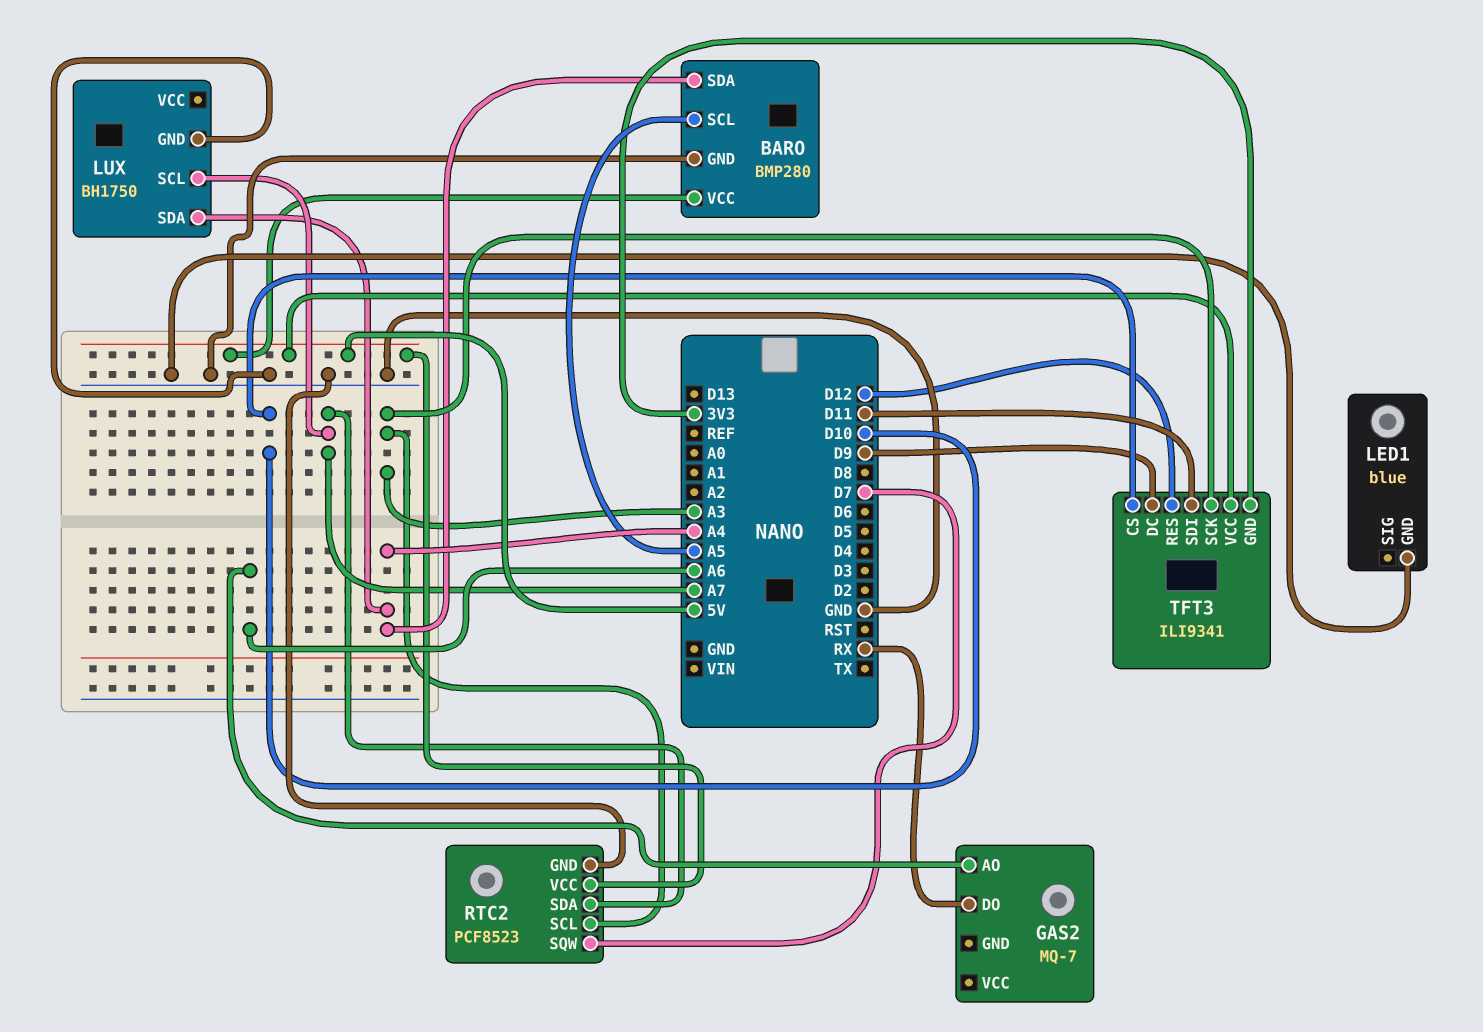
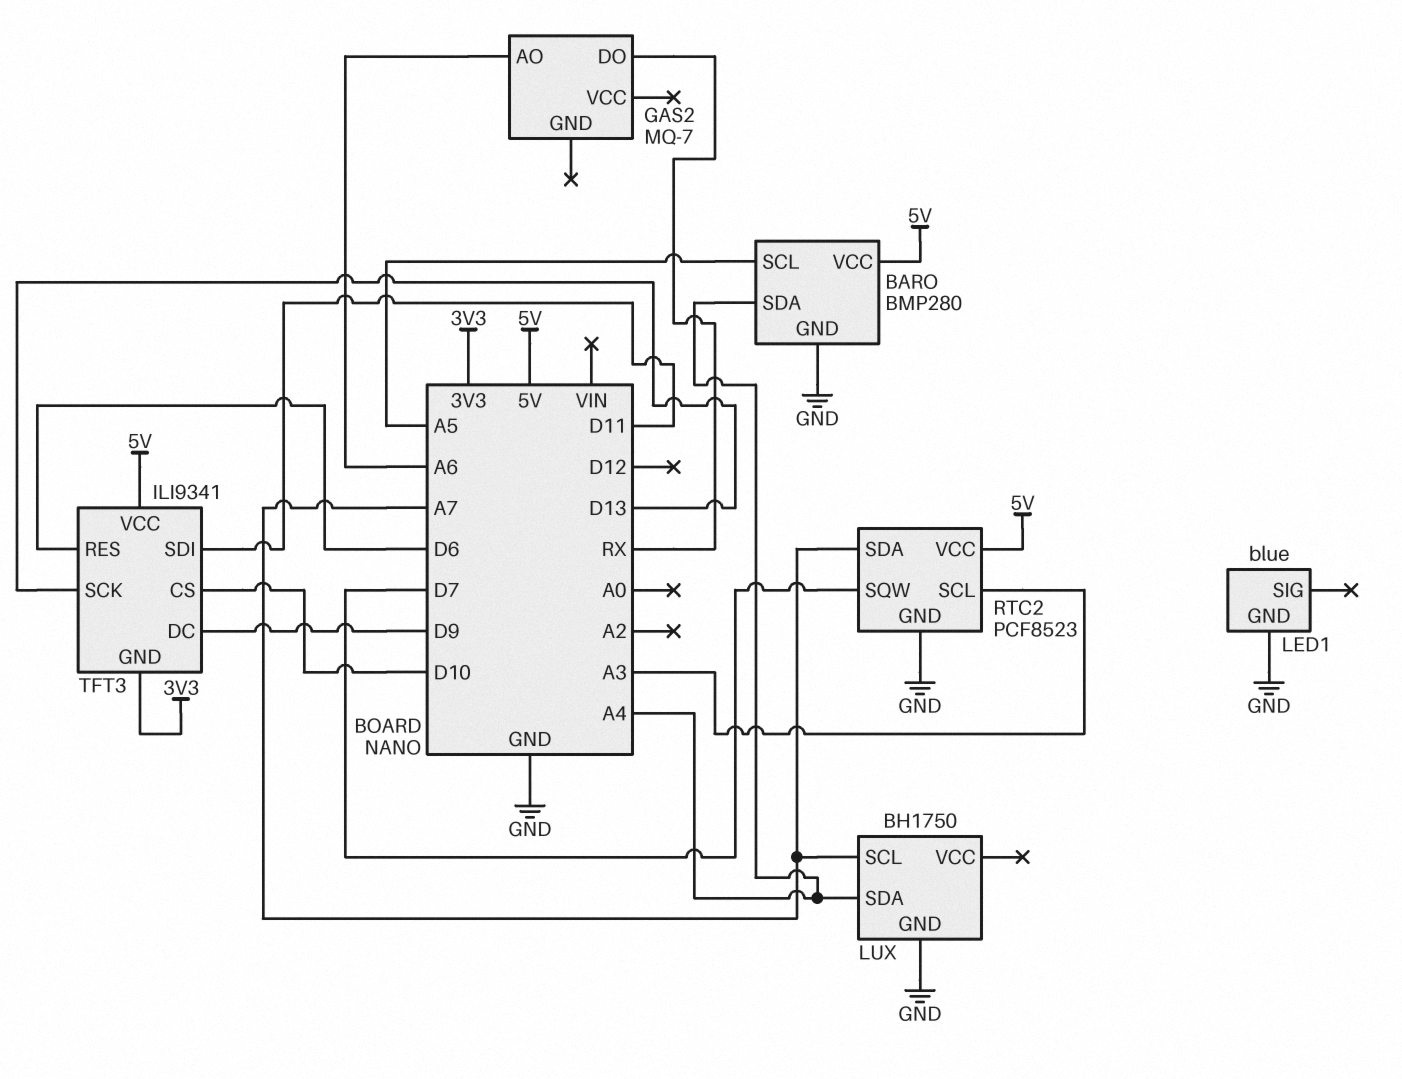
TFT3 pin RES: D12 -> D6
TFT3 pin SCK: A3 -> D13

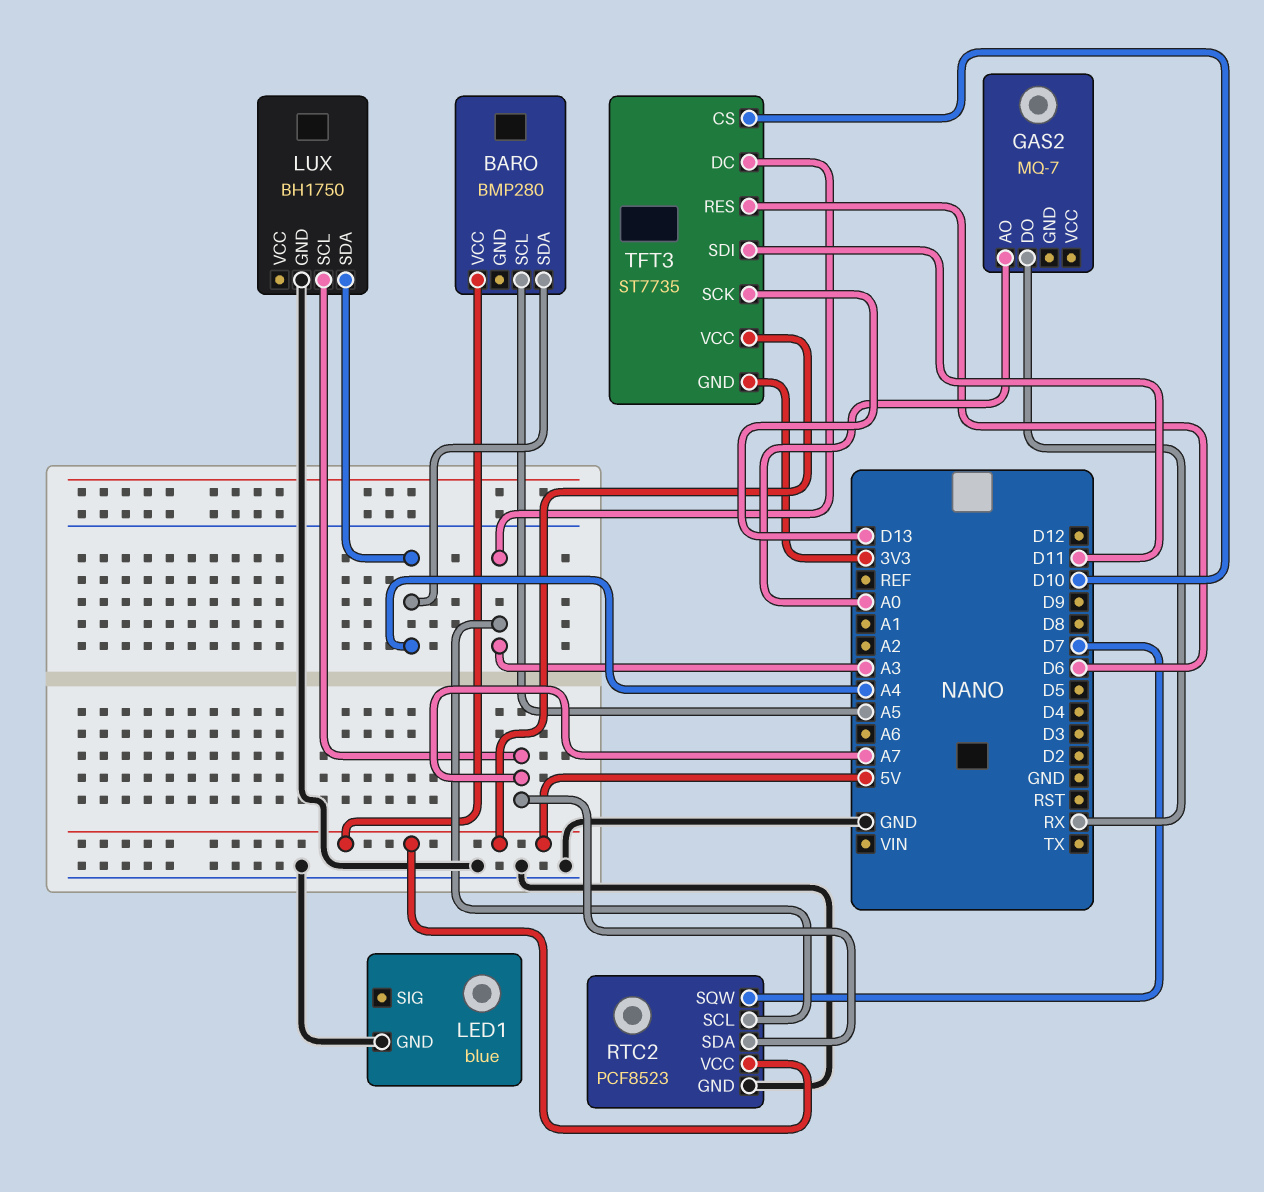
BARO pin GND: GND -> none
GAS2 pin AO: A6 -> A0
TFT3: ILI9341 -> ST7735
TFT3 pin DC: D9 -> A3

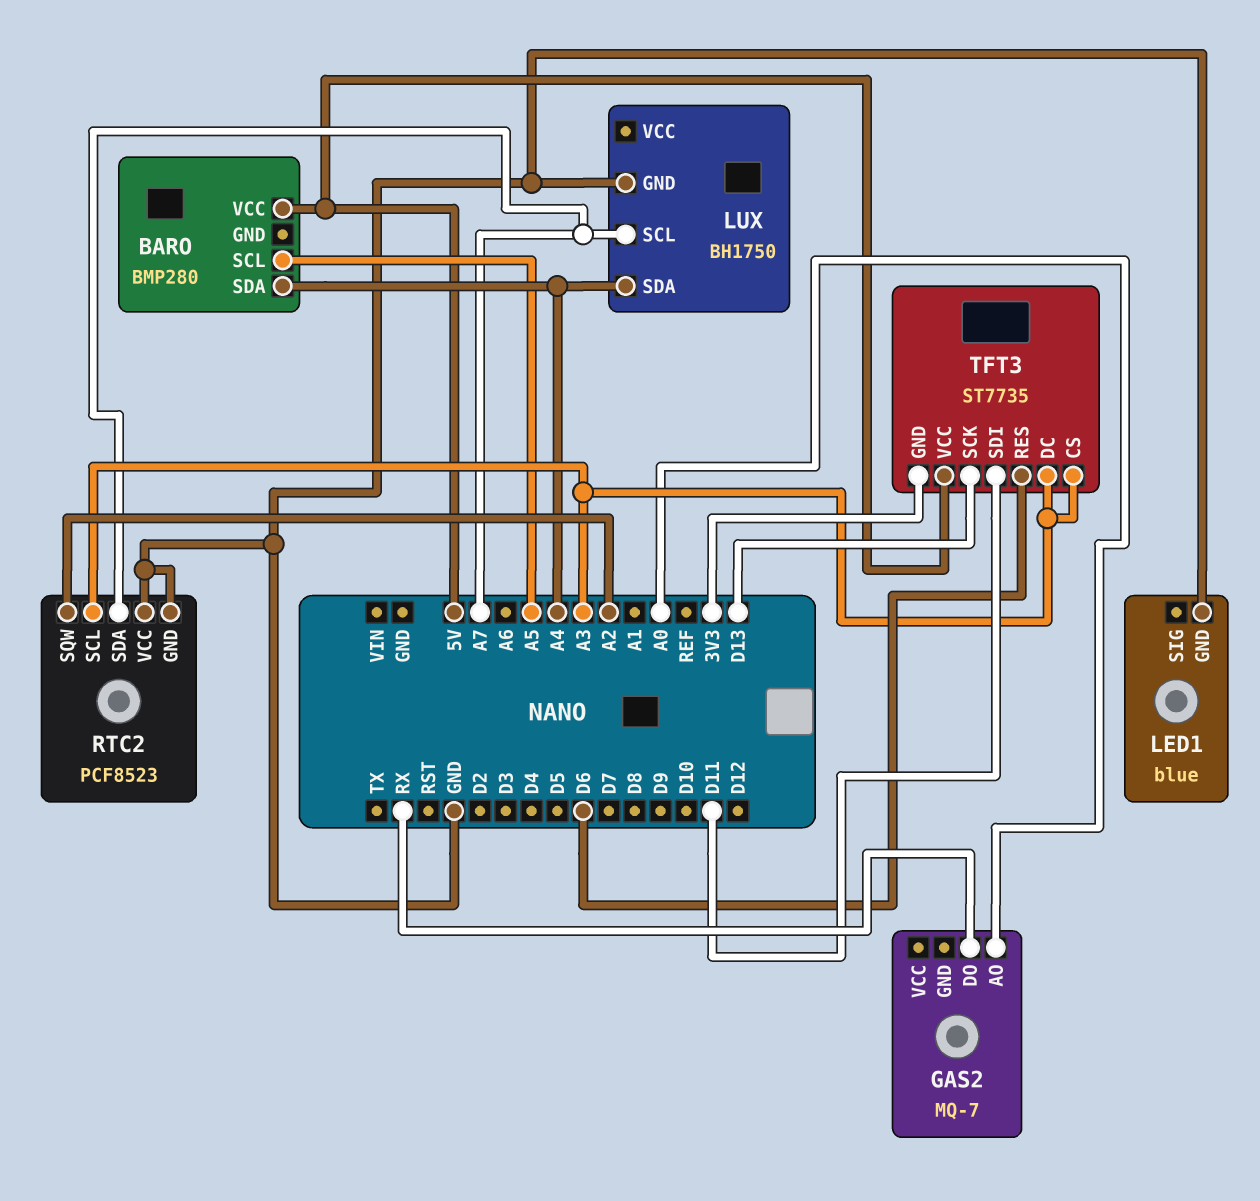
RTC2 pin SQW: D7 -> A2
RTC2 pin VCC: 5V -> GND
TFT3 pin CS: D10 -> A3

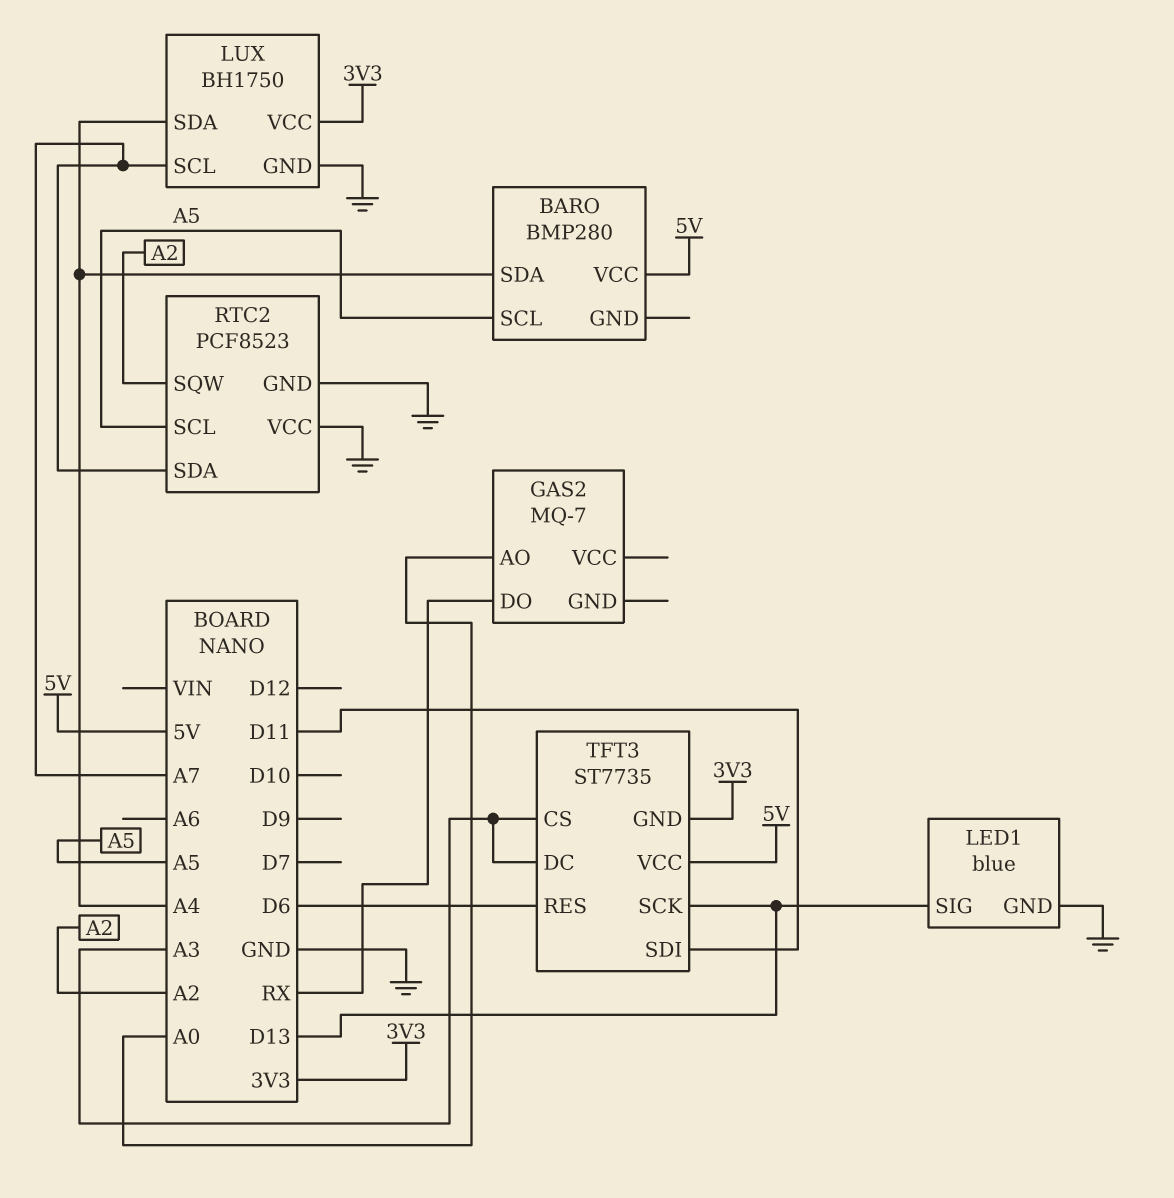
LED1 pin SIG: none -> D13
LUX pin VCC: none -> 3V3
RTC2 pin SCL: A3 -> A5

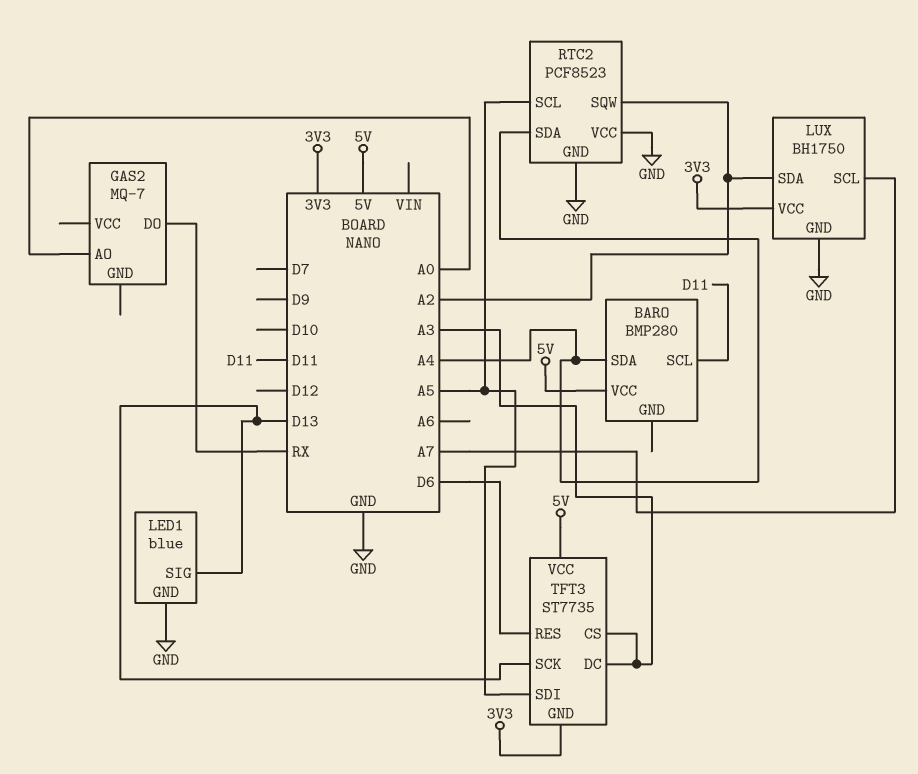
BARO pin SCL: A5 -> D11
LUX pin SDA: A4 -> A2
RTC2 pin SDA: A7 -> A4
TFT3 pin SDI: D11 -> A5

